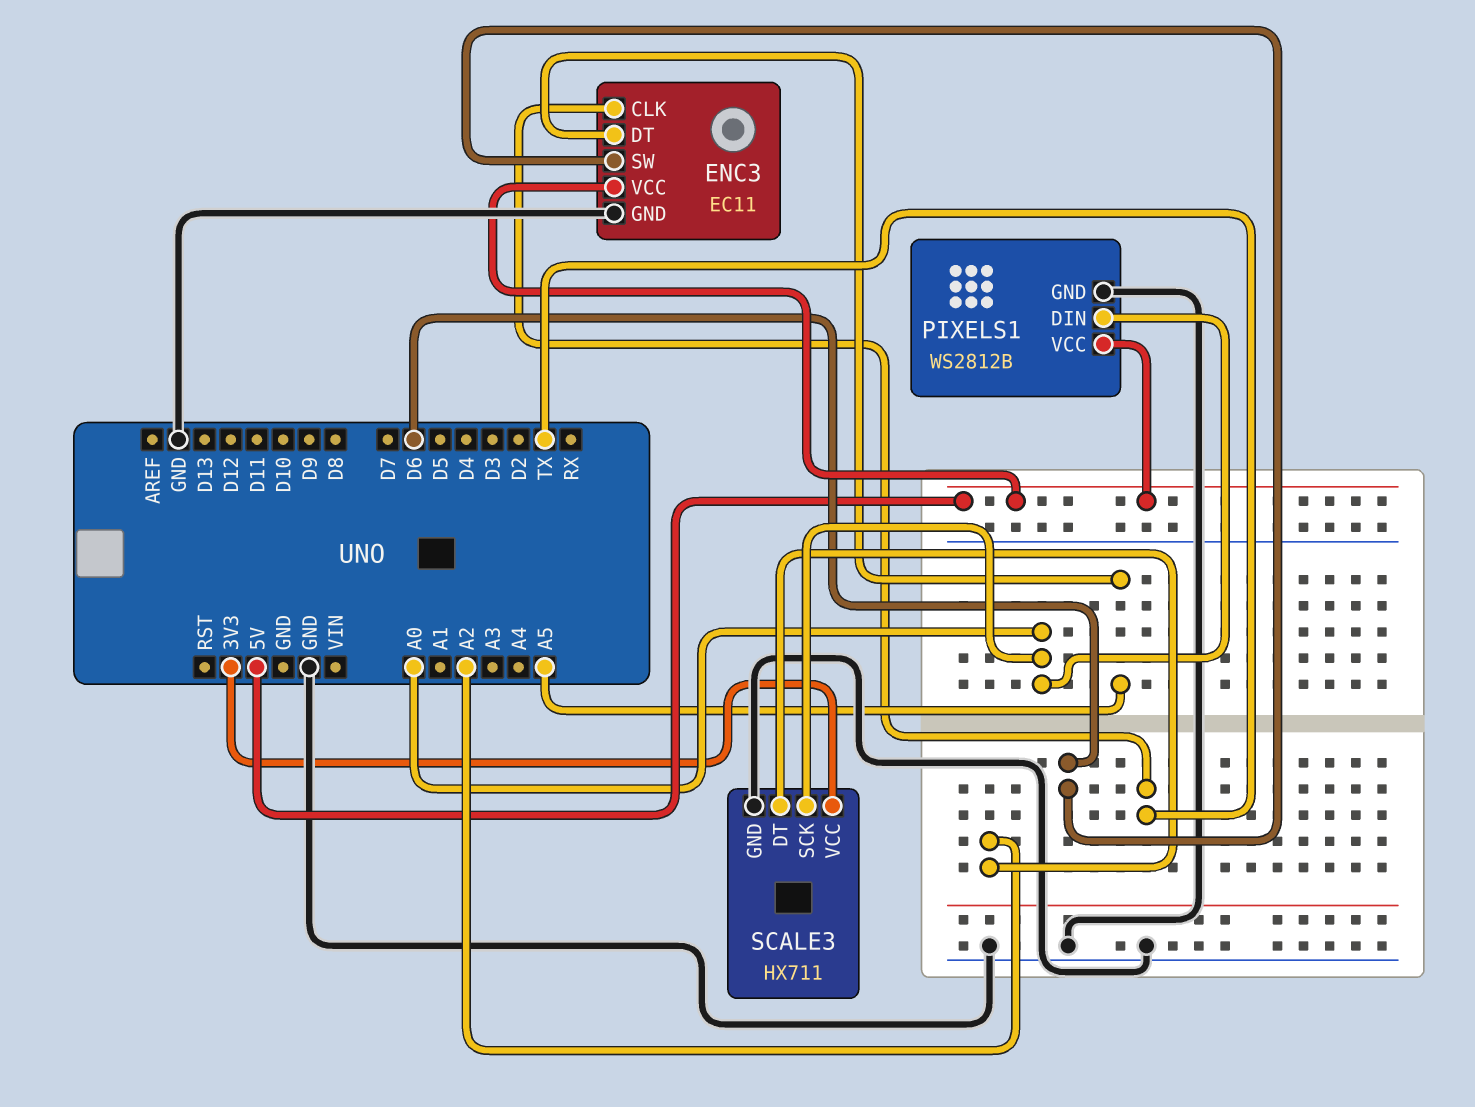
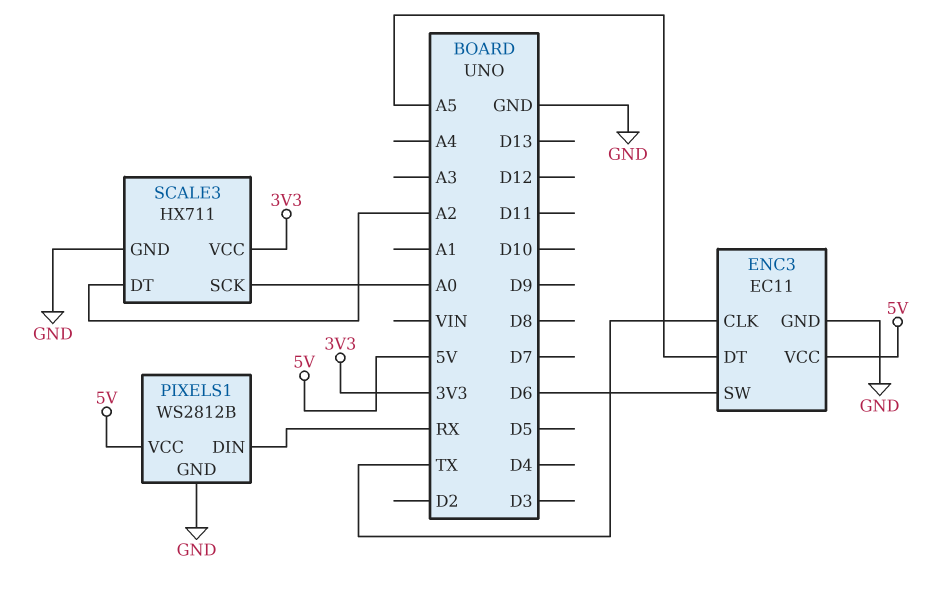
PIXELS1 pin DIN: A0 -> RX

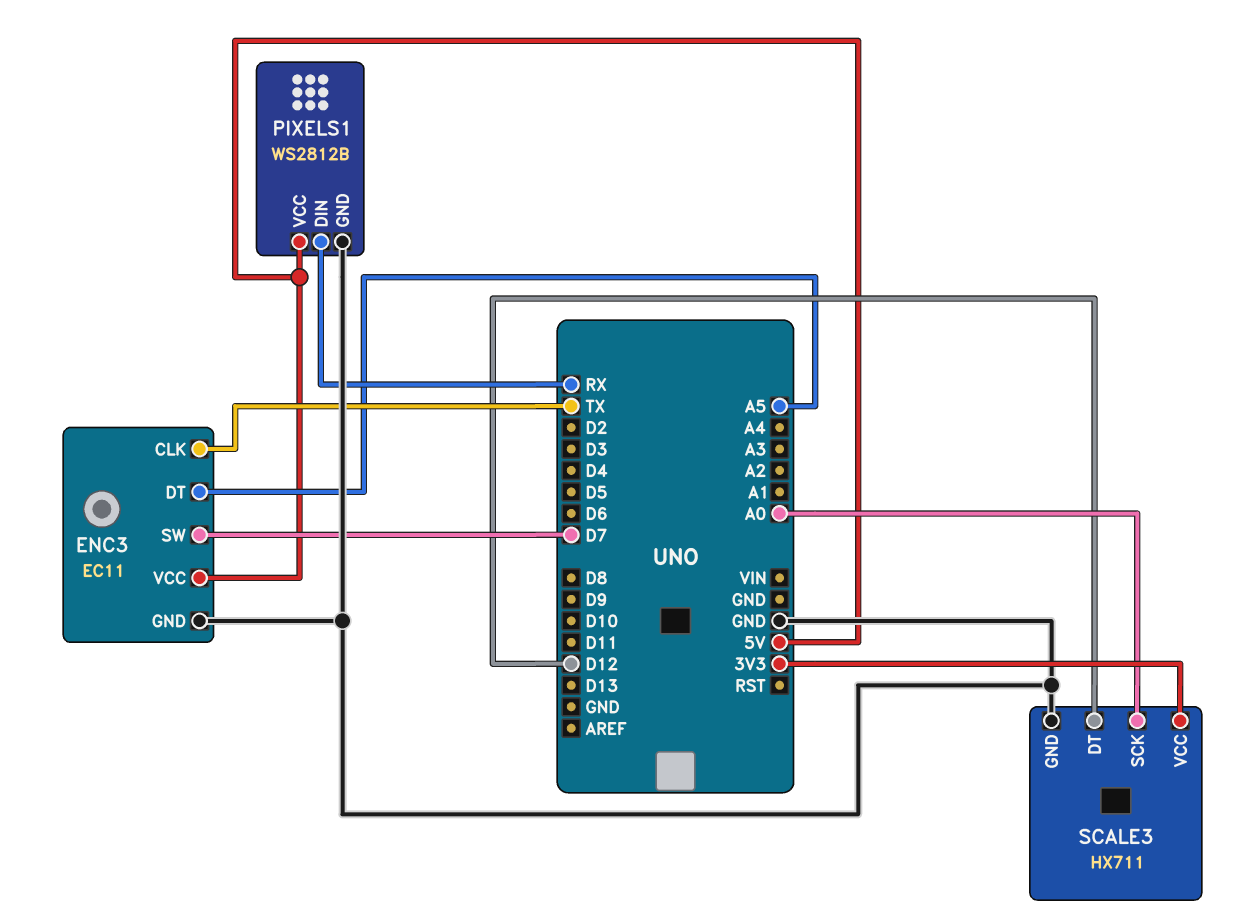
ENC3 pin SW: D6 -> D7
SCALE3 pin DT: A2 -> D12

